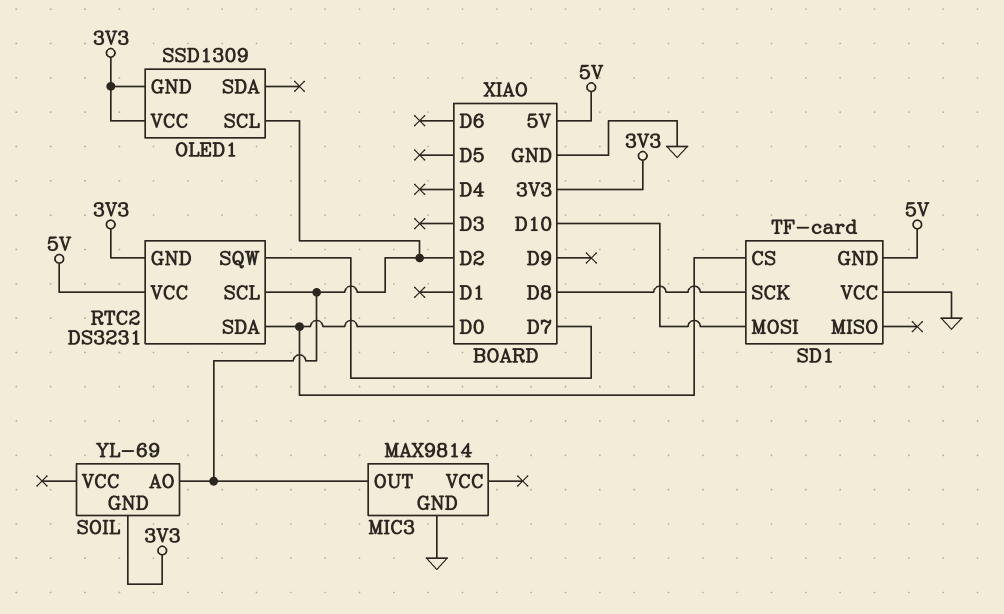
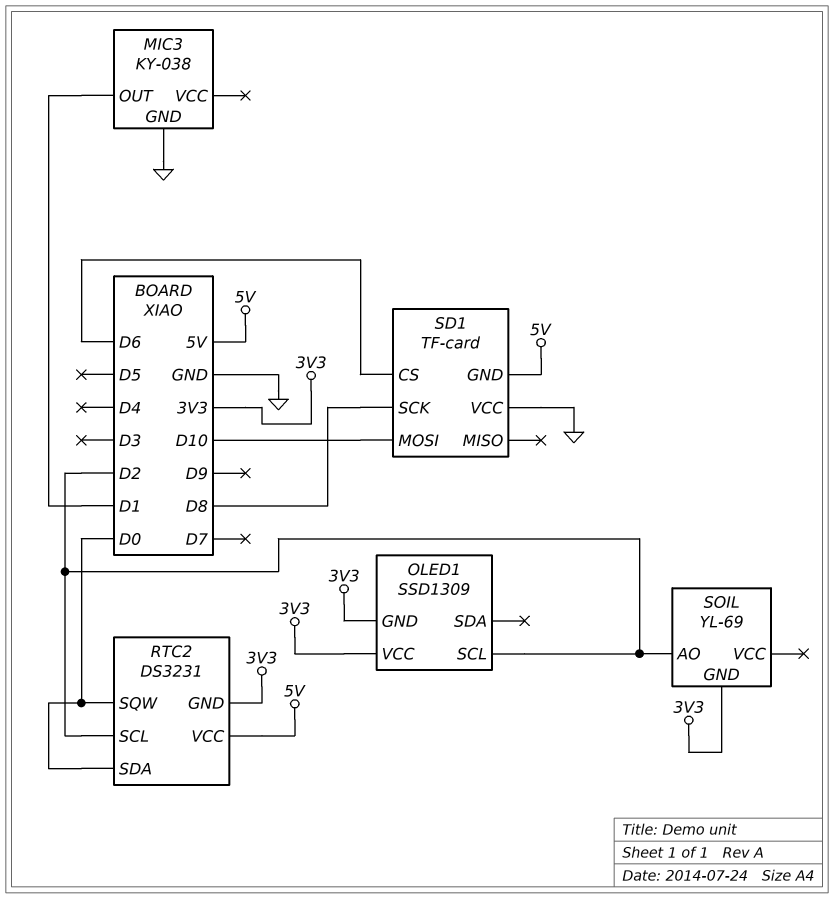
MIC3: MAX9814 -> KY-038
MIC3 pin OUT: D2 -> D1
RTC2 pin SQW: D7 -> D0
SD1 pin CS: D0 -> D6

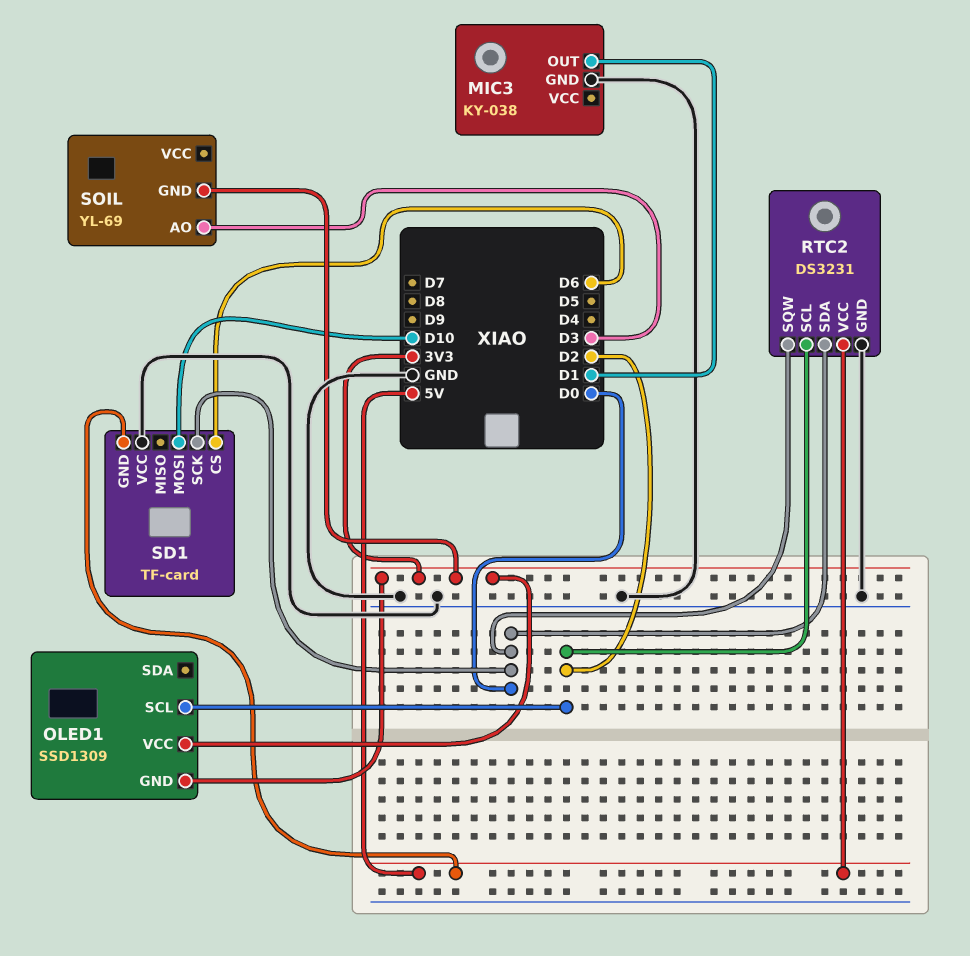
RTC2 pin GND: 3V3 -> GND
SD1 pin SCK: D8 -> D0
SOIL pin AO: D2 -> D3

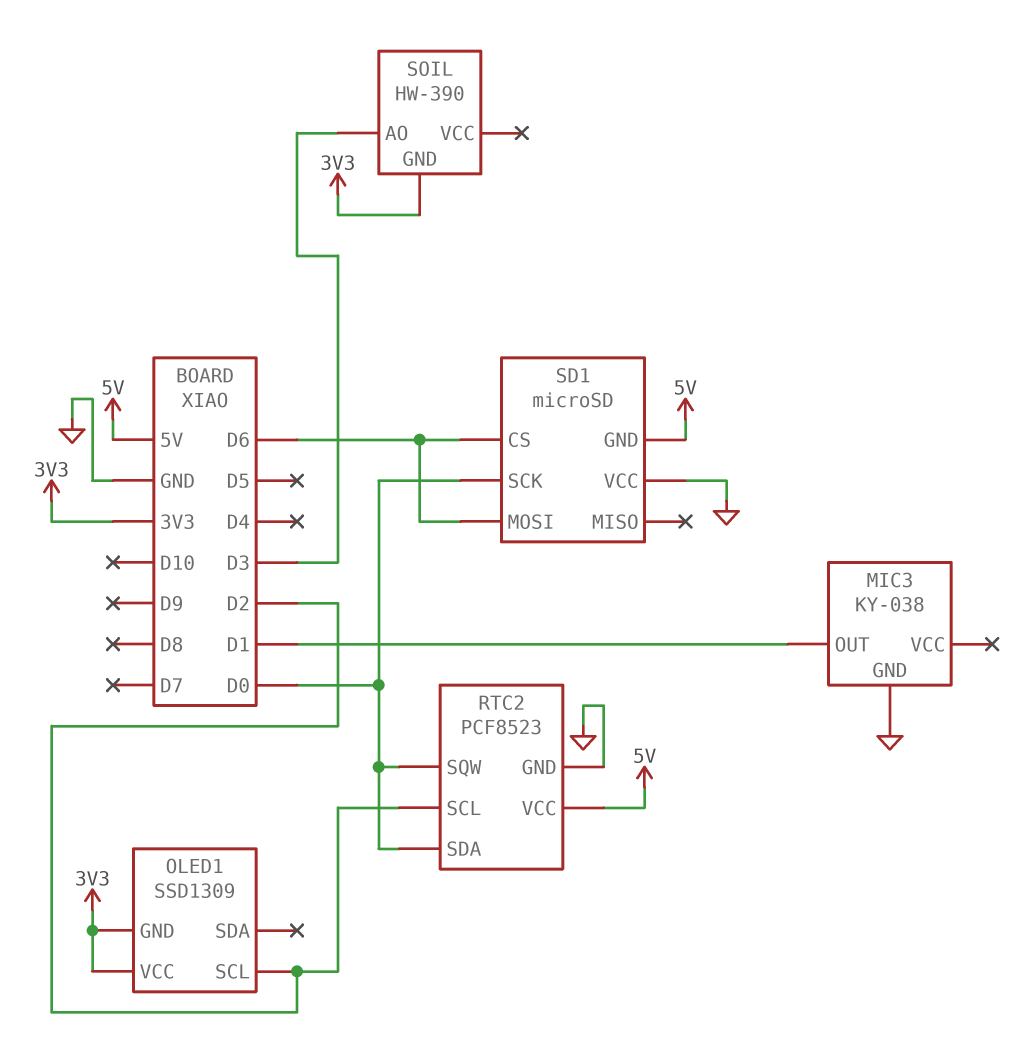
RTC2: DS3231 -> PCF8523
SD1: TF-card -> microSD
SD1 pin MOSI: D10 -> D6
SOIL: YL-69 -> HW-390

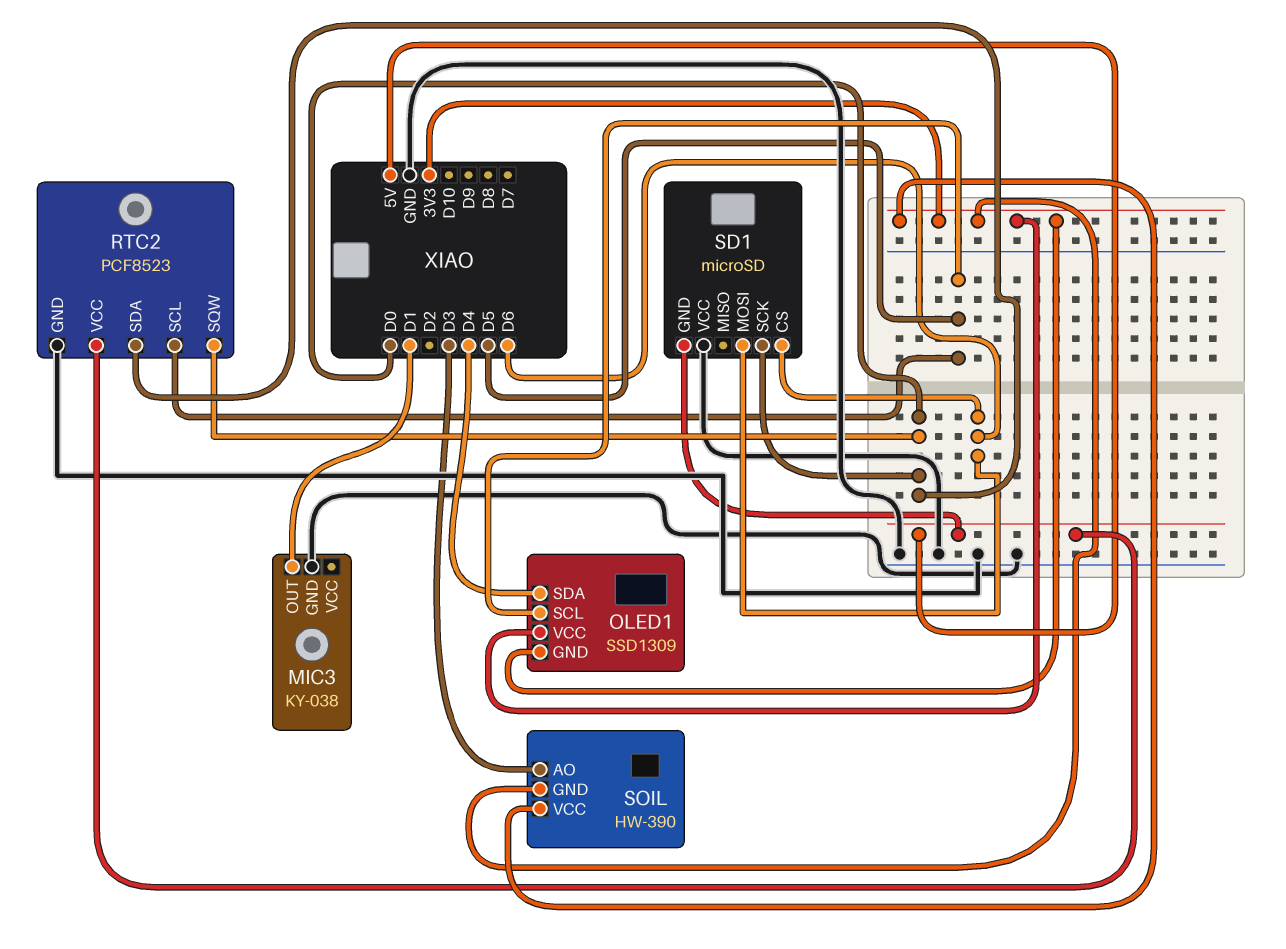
OLED1 pin SCL: D2 -> D5
OLED1 pin SDA: none -> D4
RTC2 pin SCL: D2 -> D5
SOIL pin VCC: none -> 3V3

